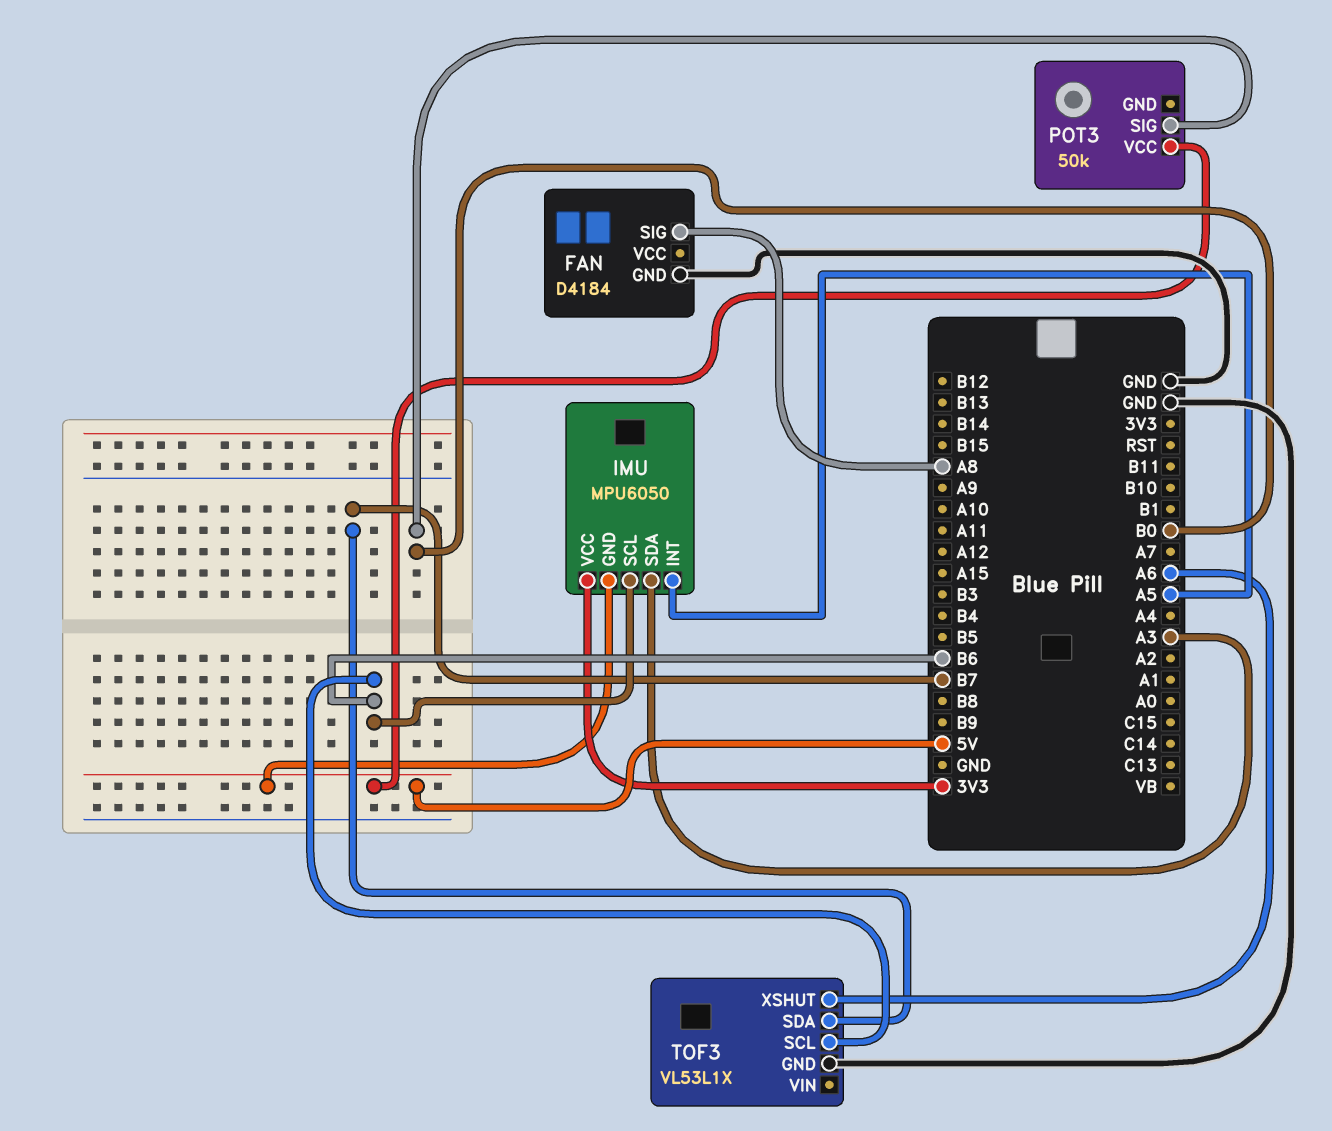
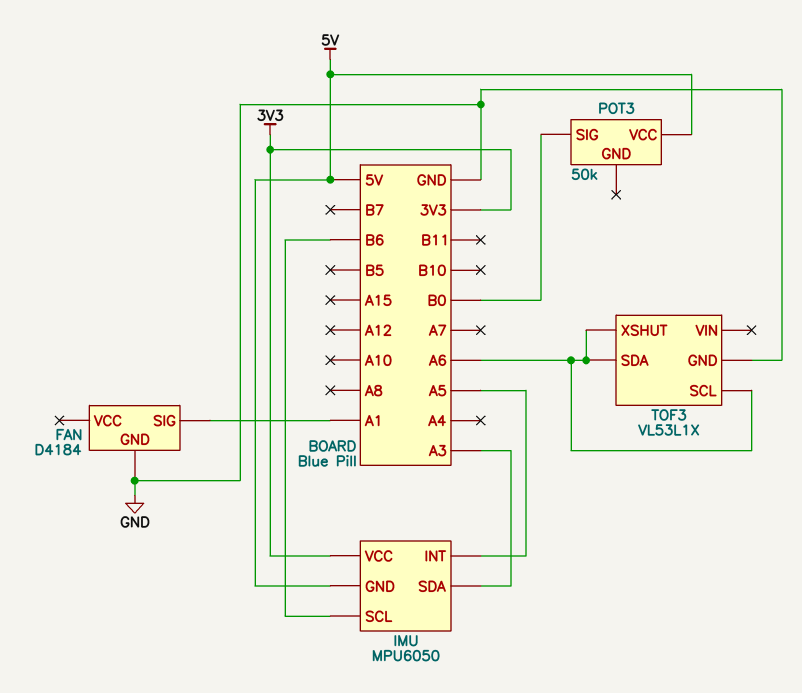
FAN pin SIG: A8 -> A1
TOF3 pin SCL: B6 -> A6
TOF3 pin SDA: B7 -> A6

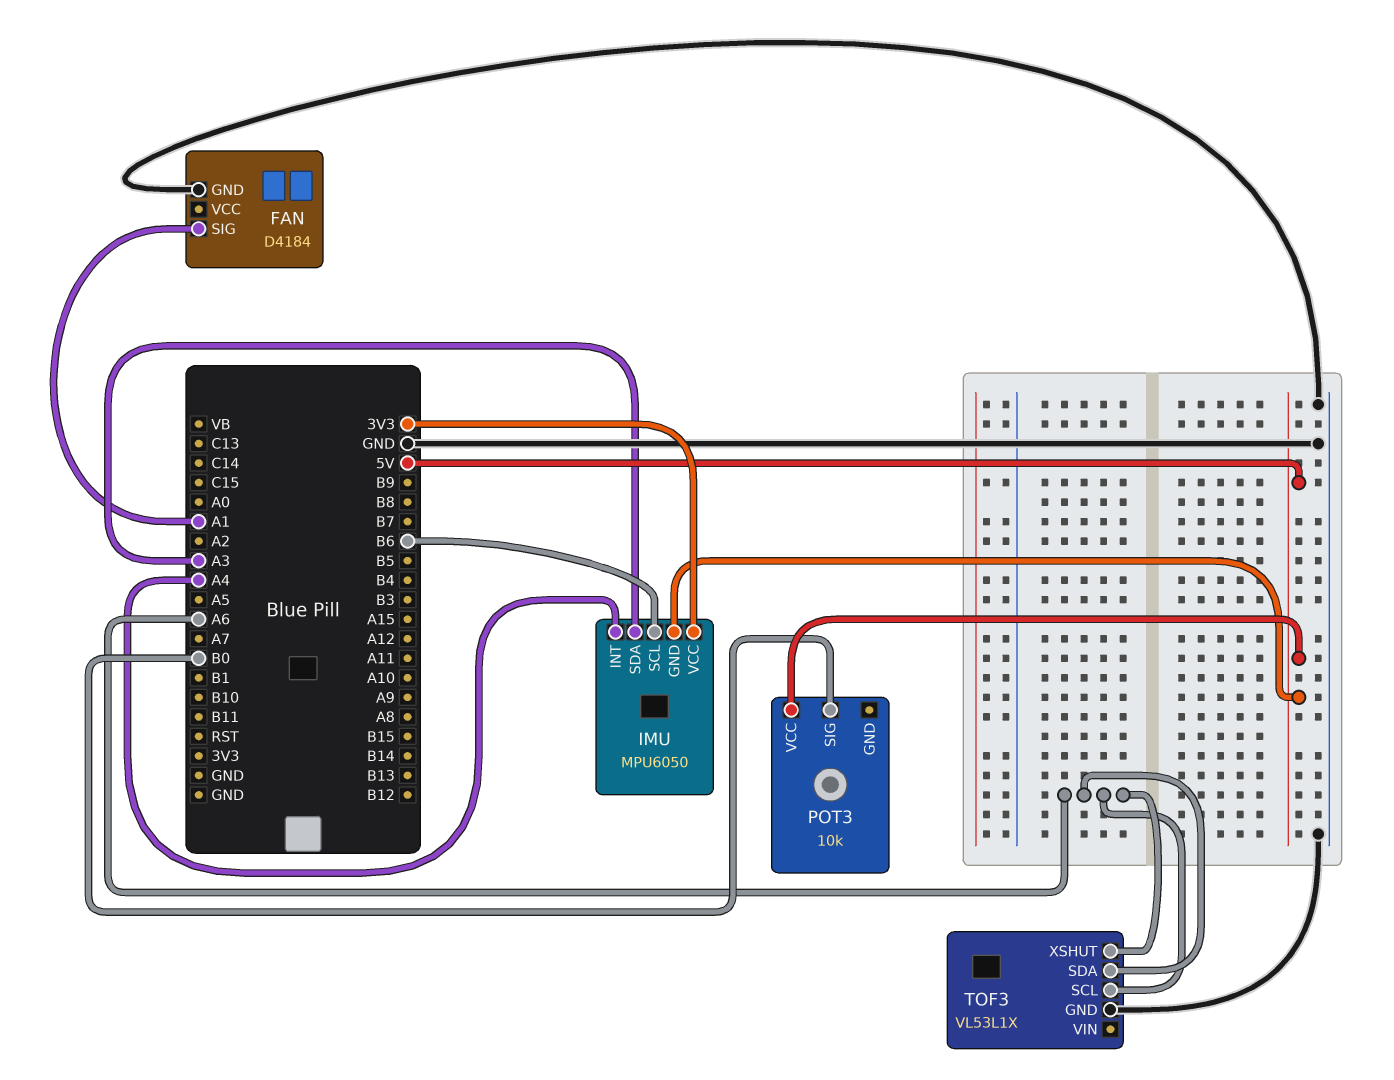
IMU pin INT: A5 -> A4
POT3: 50k -> 10k

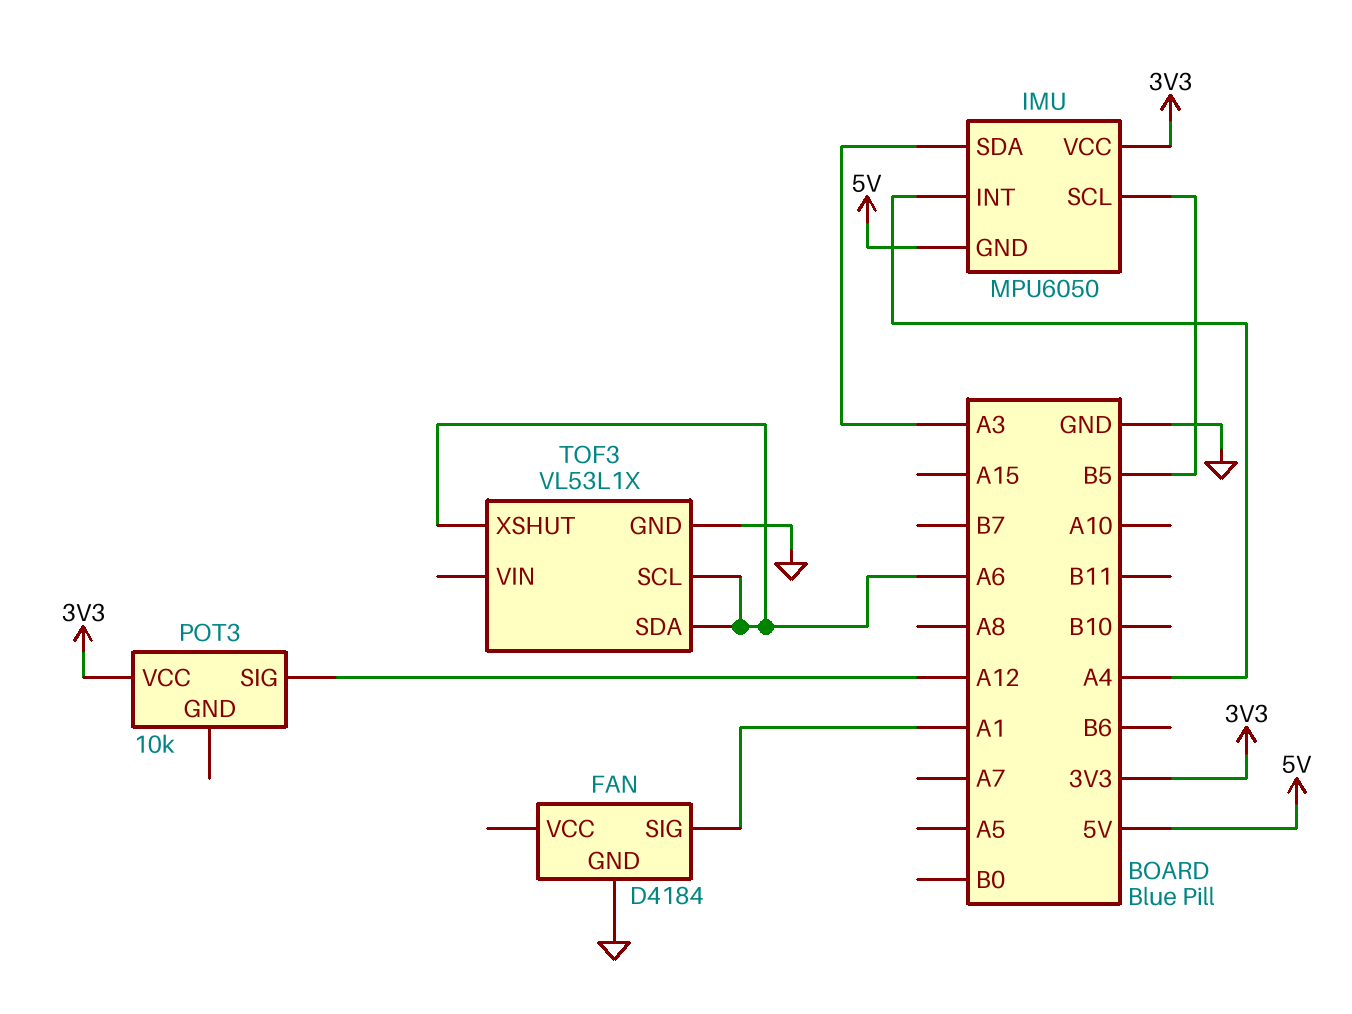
IMU pin SCL: B6 -> B5
POT3 pin SIG: B0 -> A12
POT3 pin VCC: 5V -> 3V3

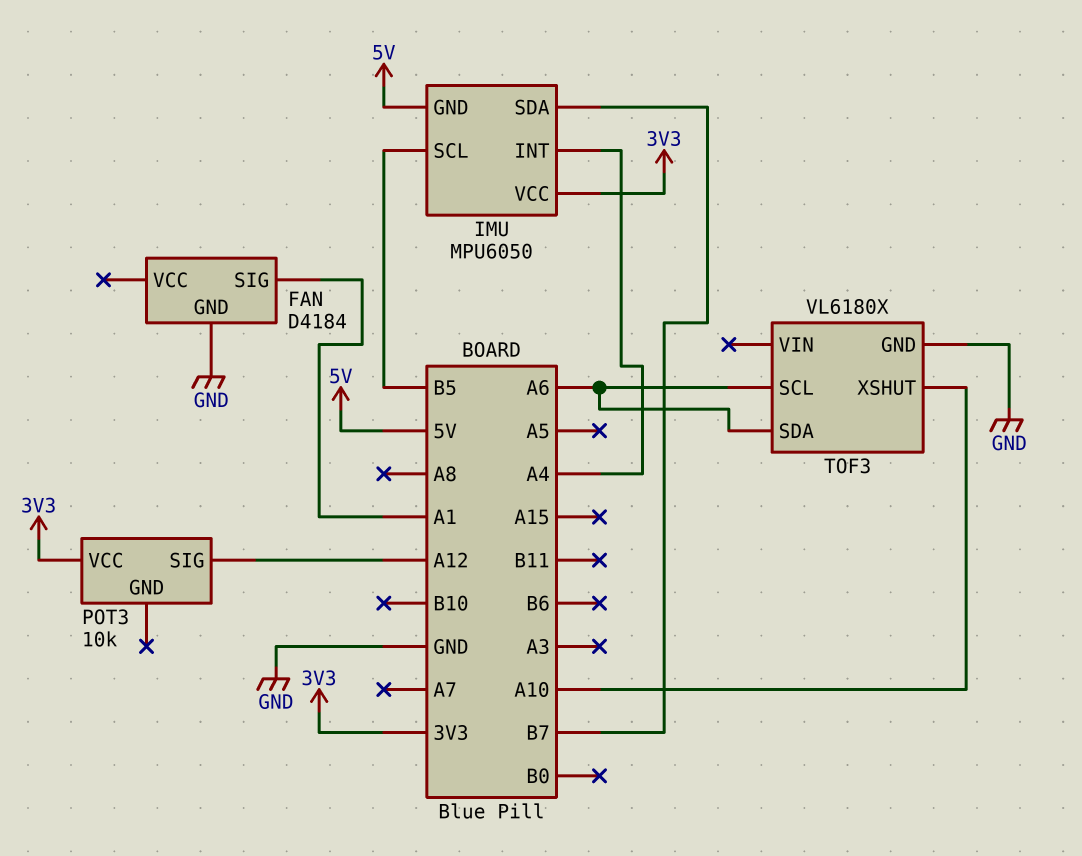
IMU pin SDA: A3 -> B7
TOF3: VL53L1X -> VL6180X
TOF3 pin XSHUT: A6 -> A10

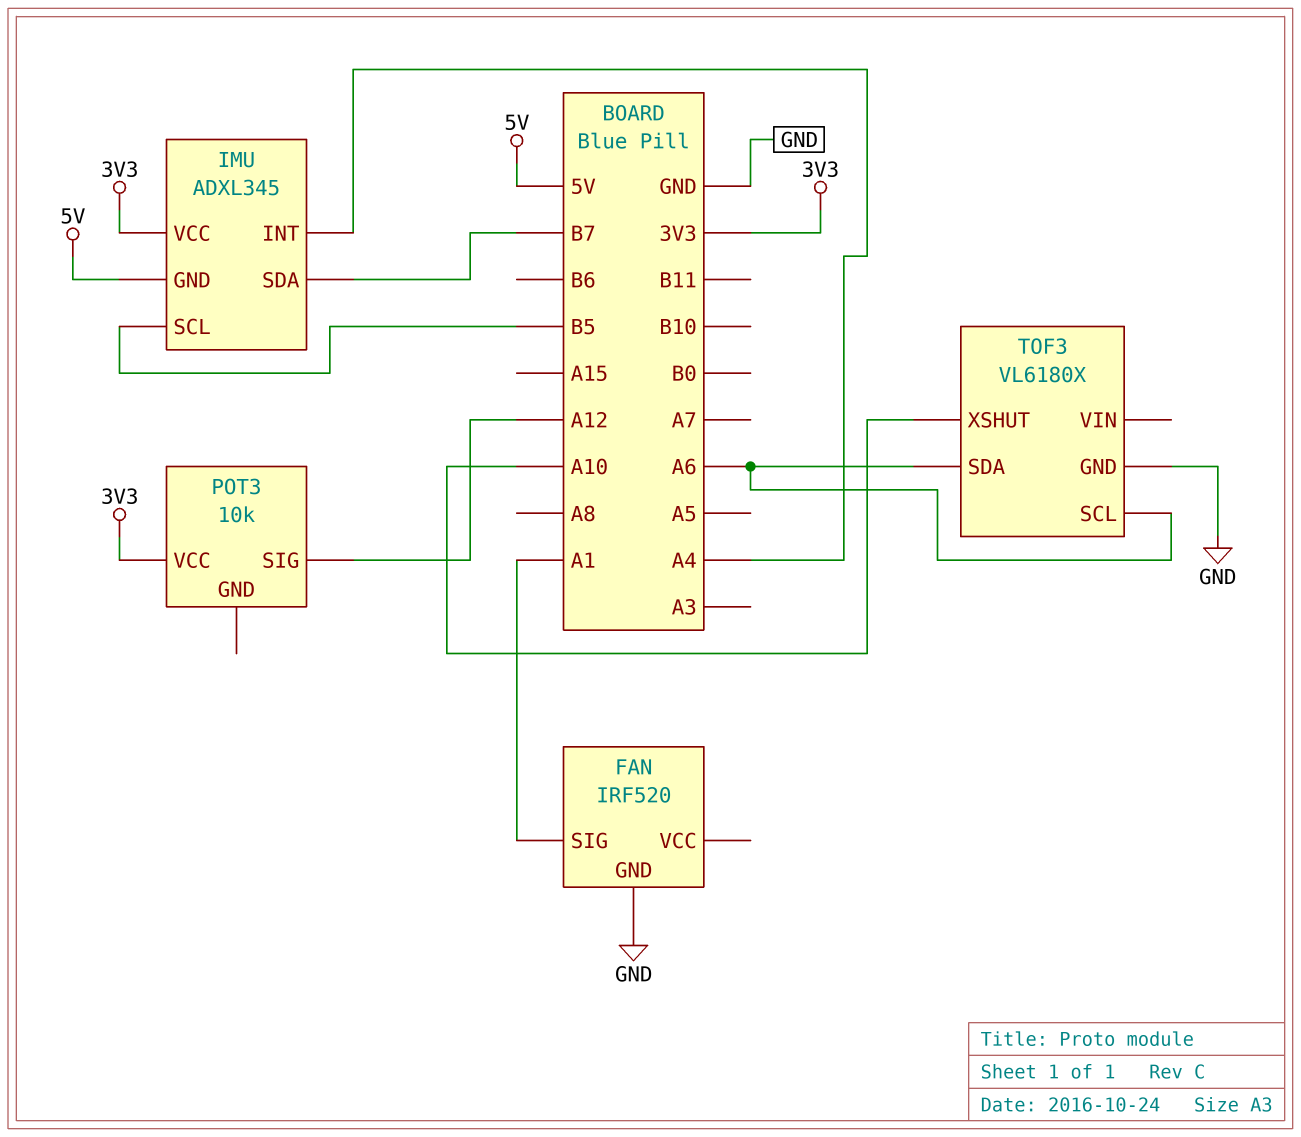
FAN: D4184 -> IRF520
IMU: MPU6050 -> ADXL345

